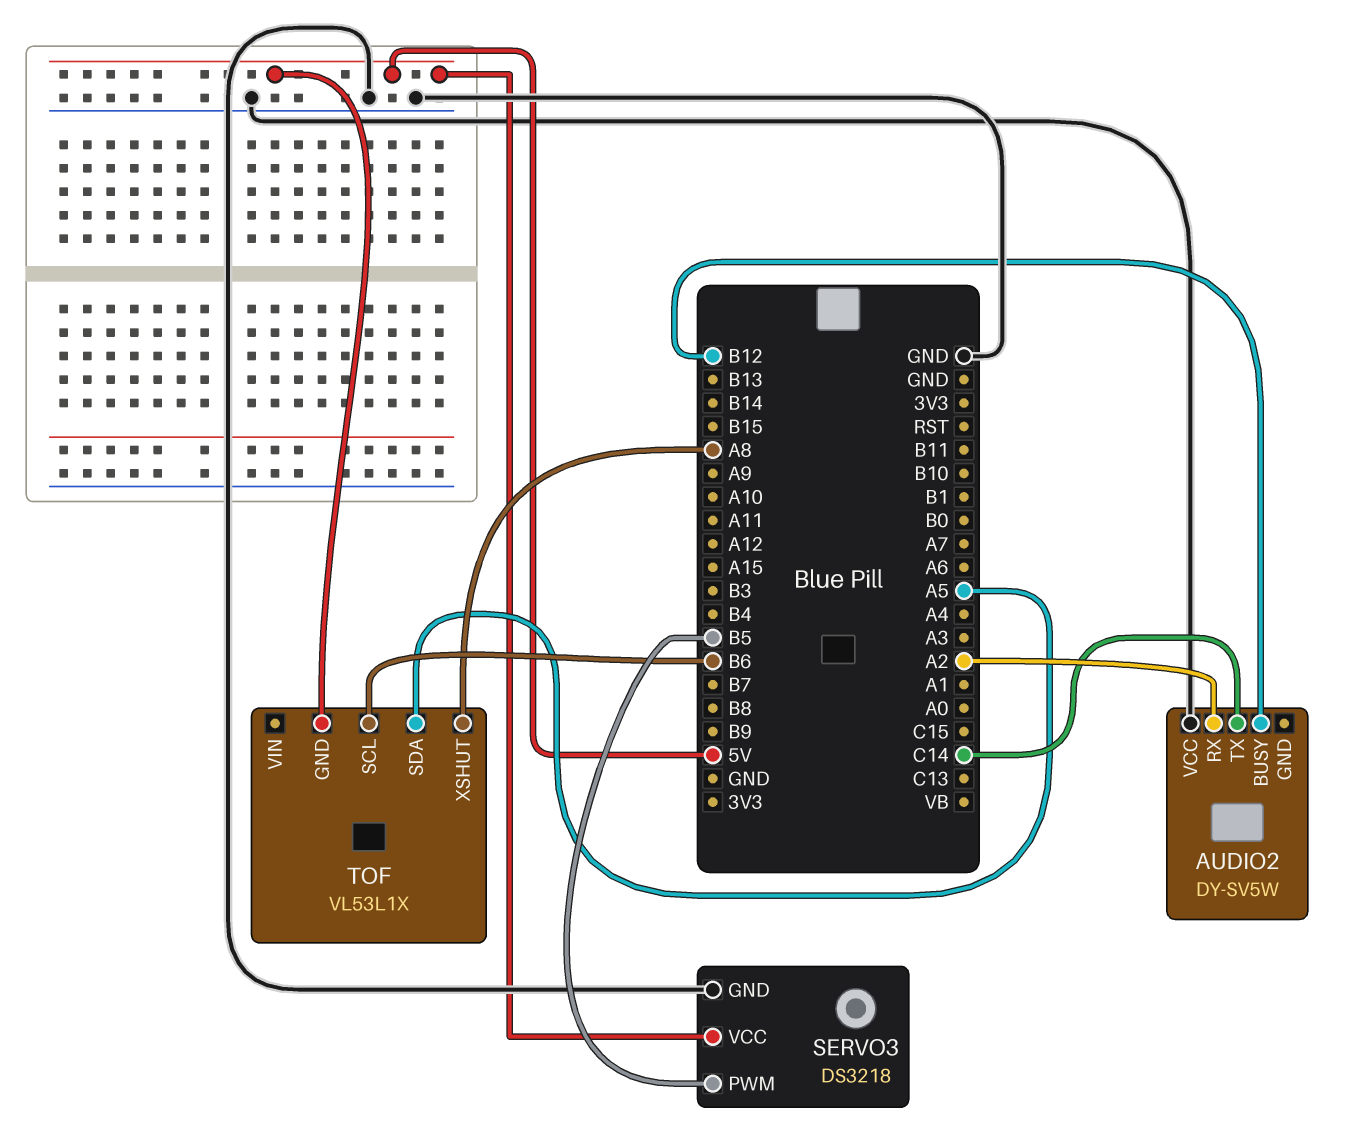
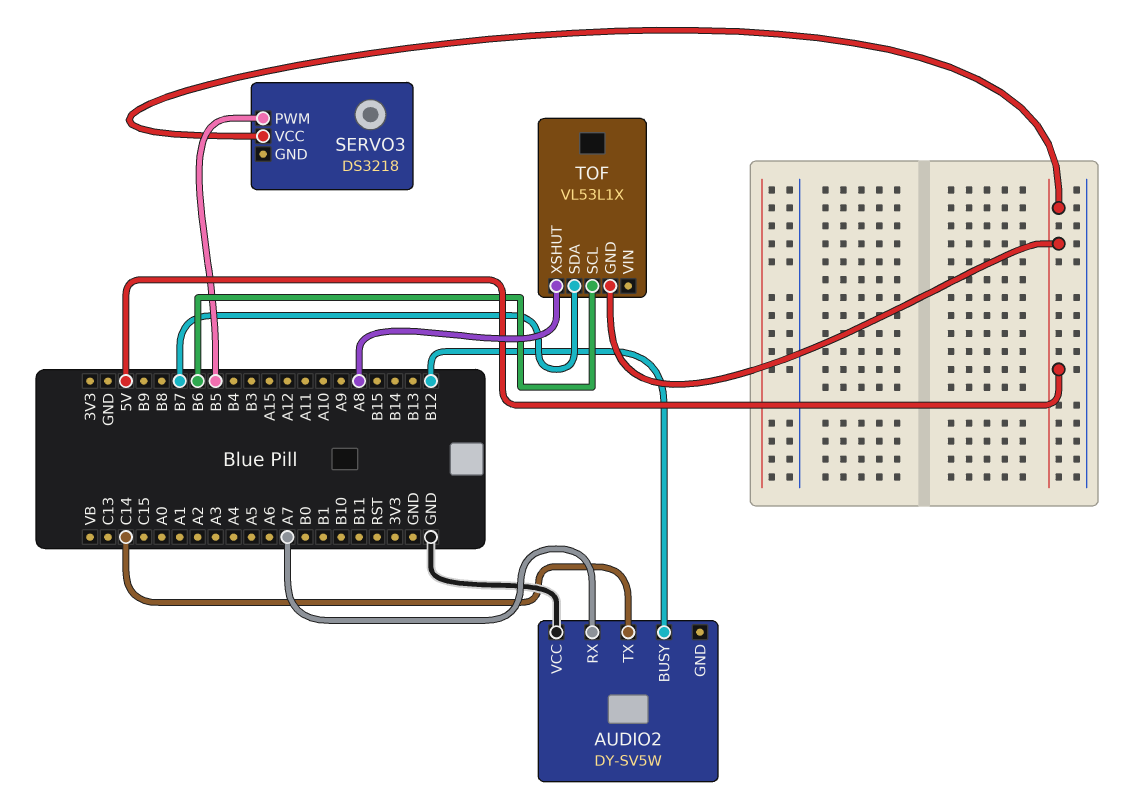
AUDIO2 pin RX: A2 -> A7
SERVO3 pin GND: GND -> none
TOF pin SDA: A5 -> B7

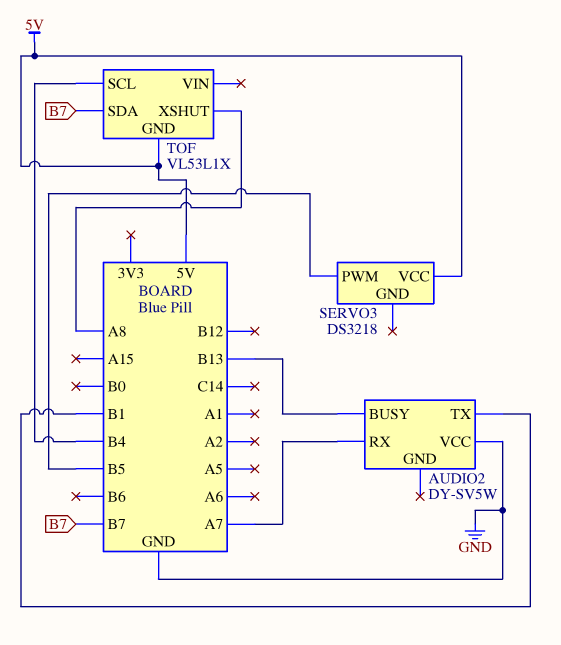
AUDIO2 pin BUSY: B12 -> B13
AUDIO2 pin TX: C14 -> B1
TOF pin SCL: B6 -> B4

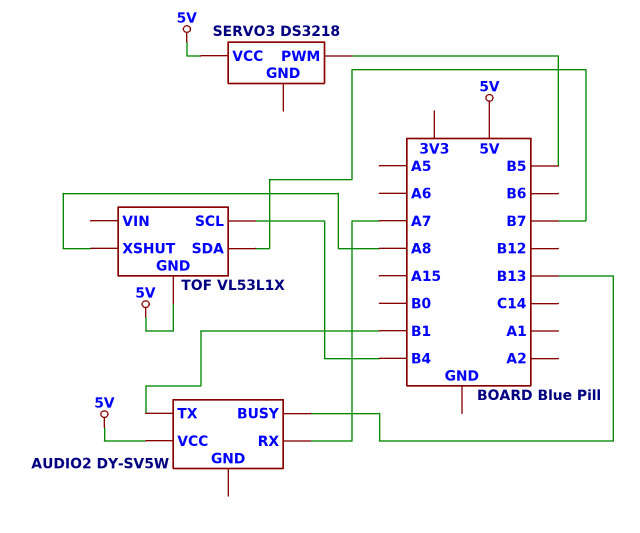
AUDIO2 pin VCC: GND -> 5V

